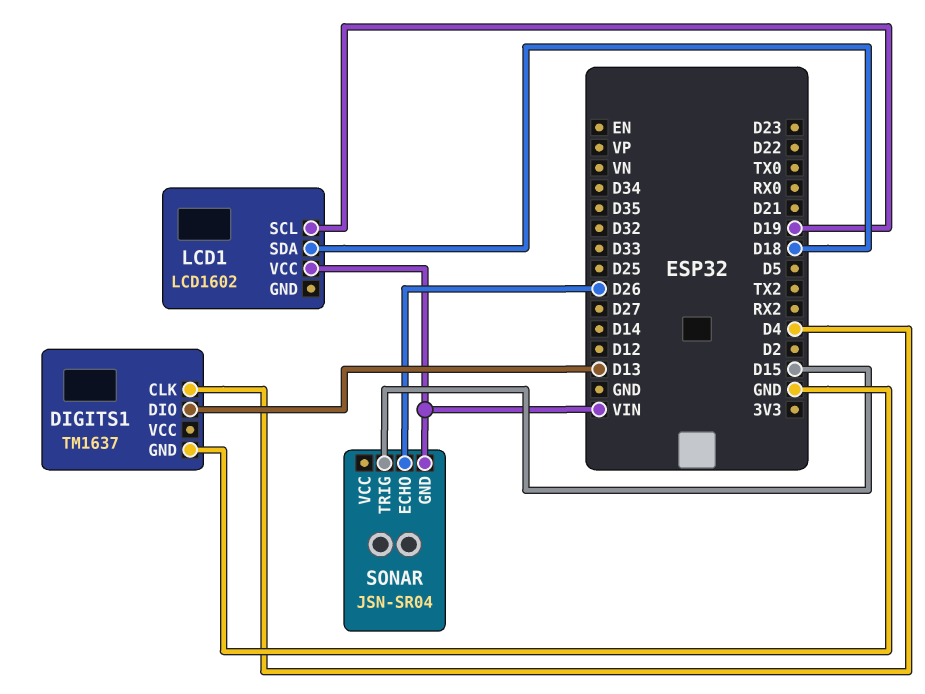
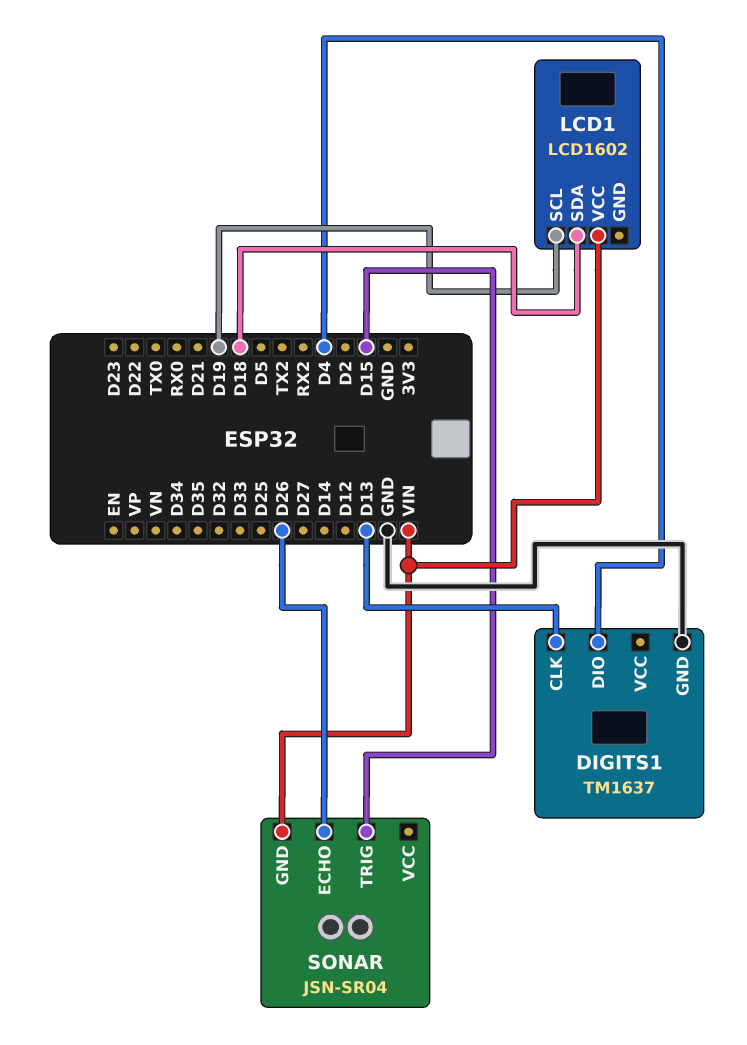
DIGITS1 pin CLK: D4 -> D13
DIGITS1 pin DIO: D13 -> D4

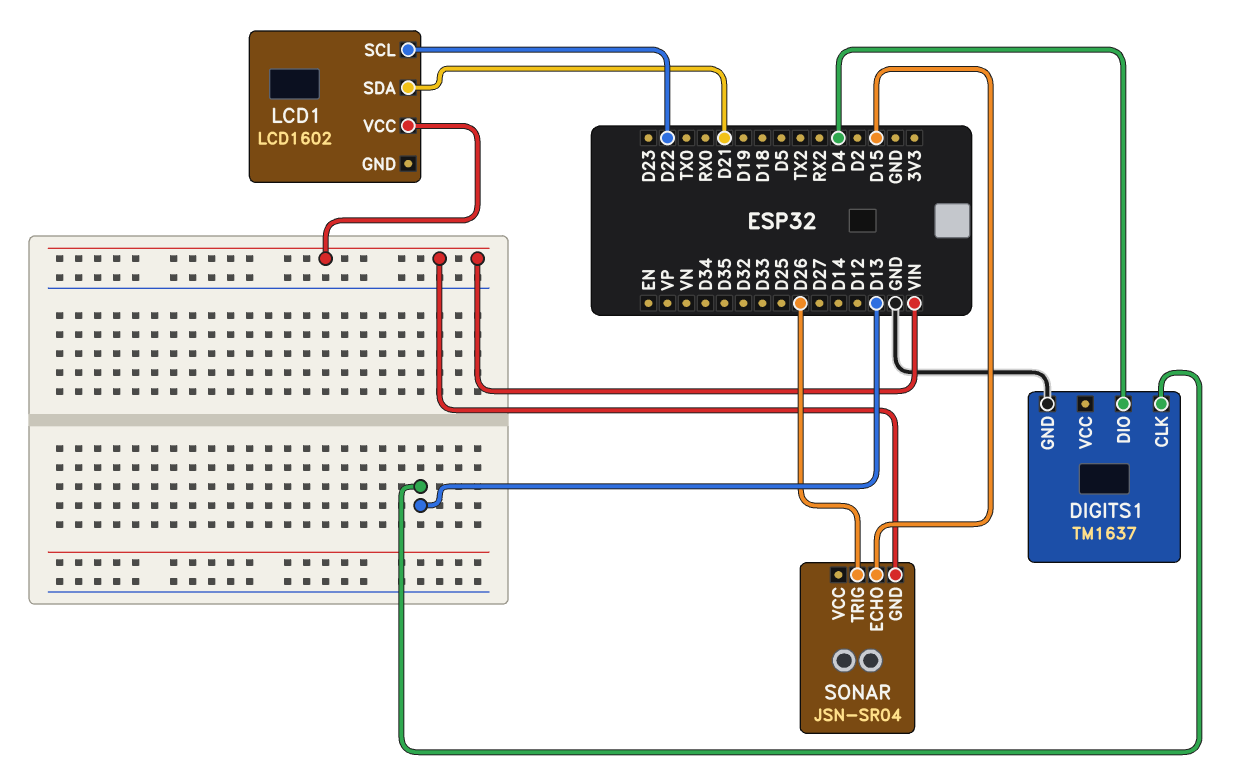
LCD1 pin SCL: D19 -> D22
LCD1 pin SDA: D18 -> D21
SONAR pin ECHO: D26 -> D15
SONAR pin TRIG: D15 -> D26

